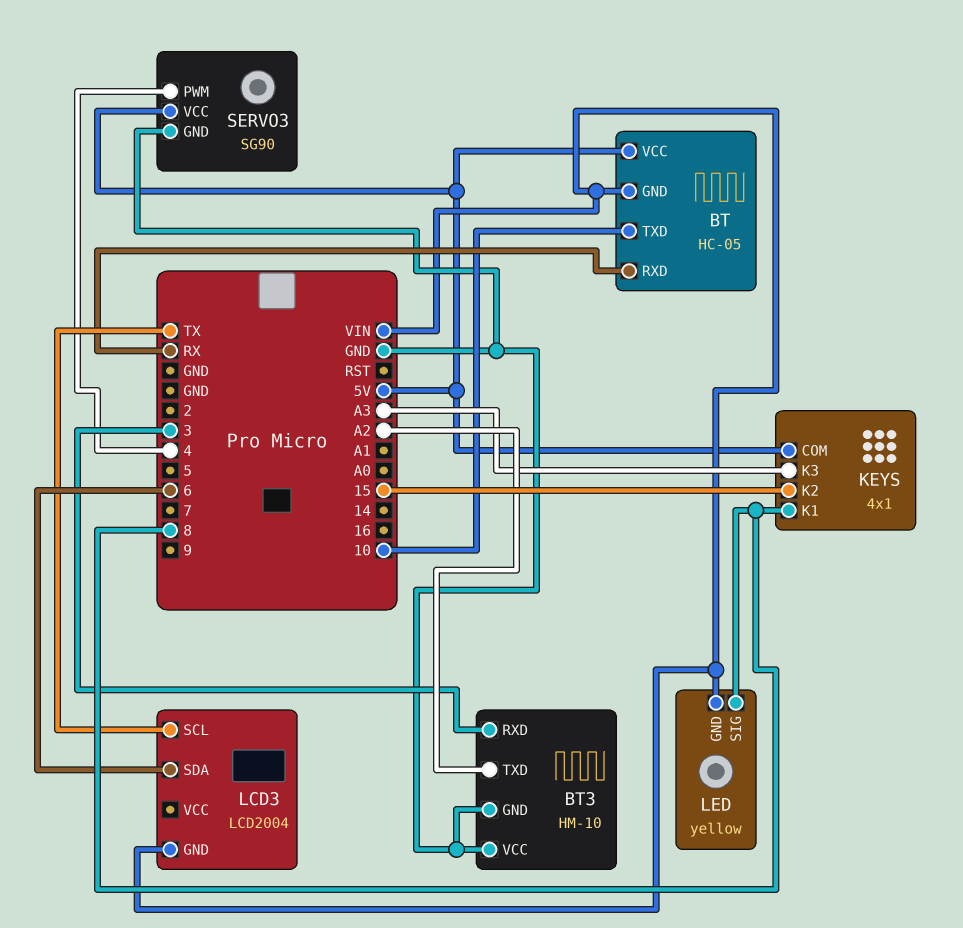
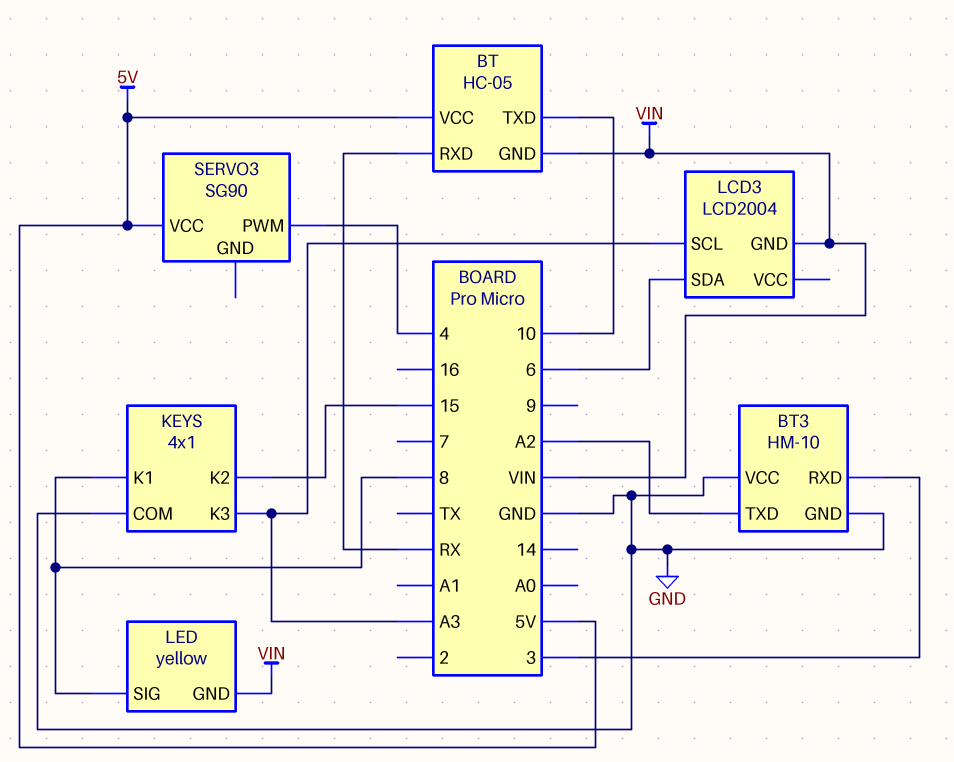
KEYS pin COM: 5V -> GND
LCD3 pin SCL: TX -> A3
SERVO3 pin GND: GND -> none

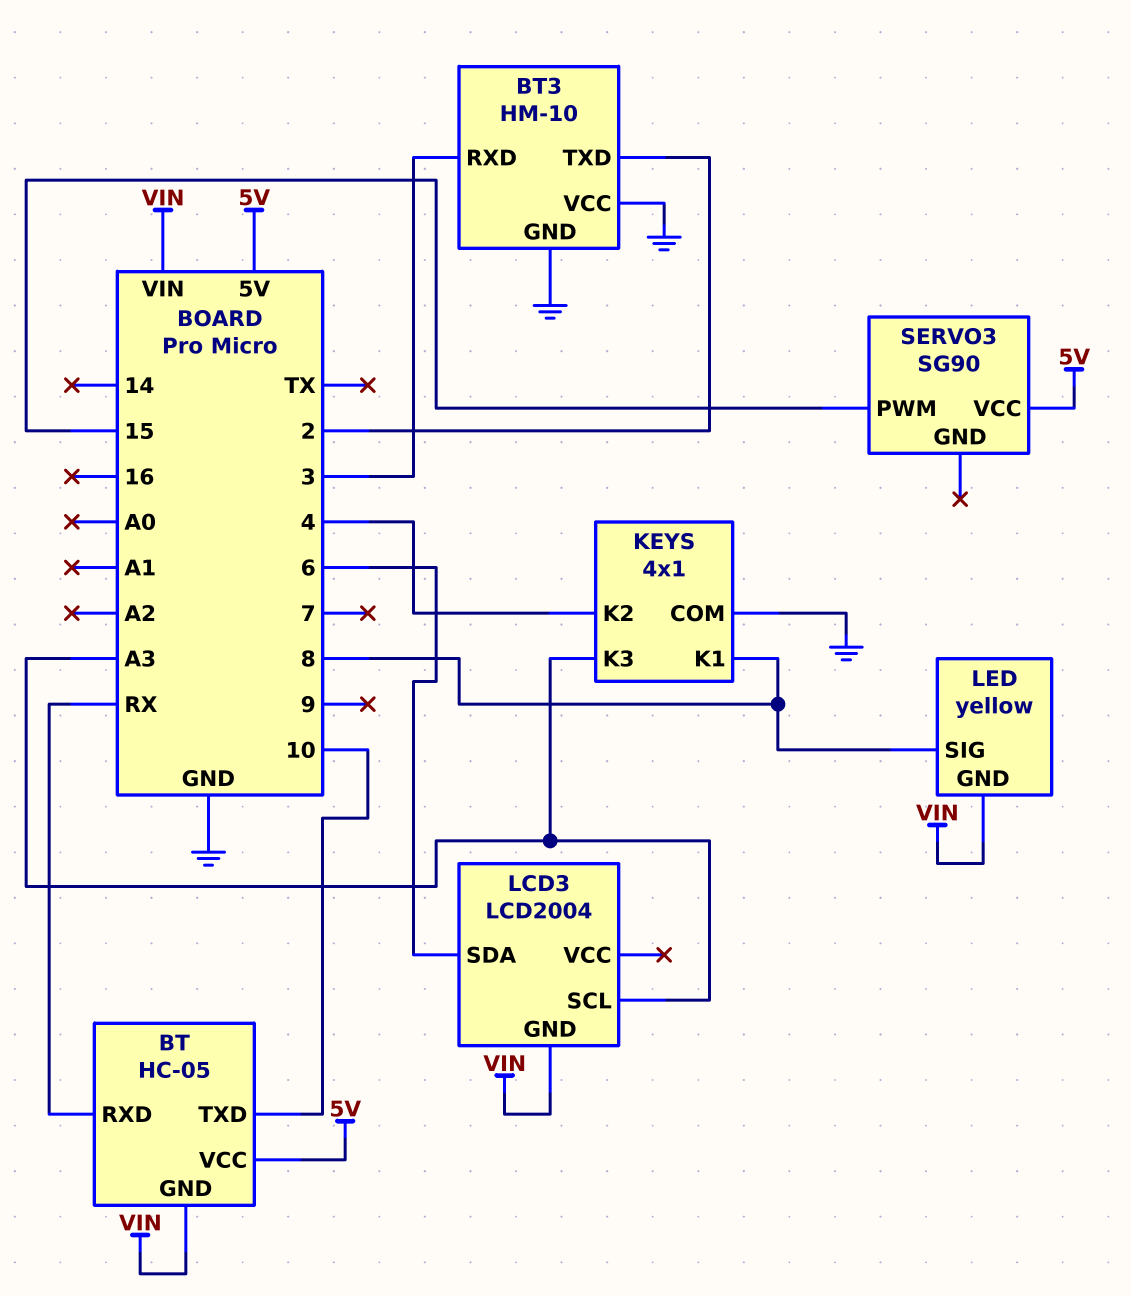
BT3 pin TXD: A2 -> 2
KEYS pin K2: 15 -> 4
SERVO3 pin PWM: 4 -> 15

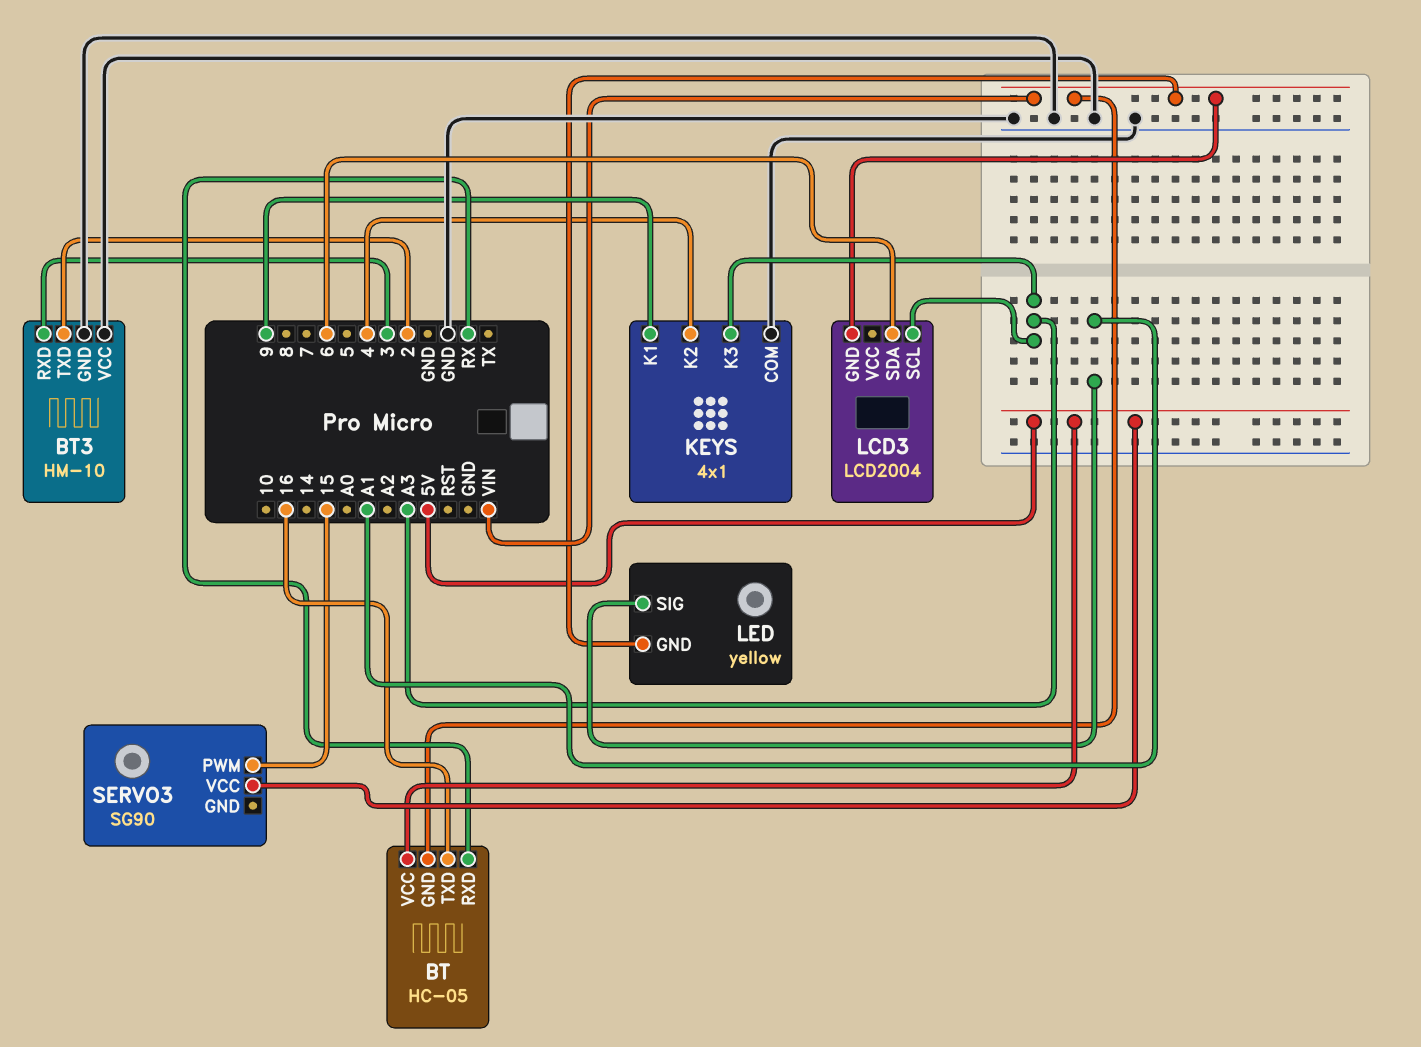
BT pin TXD: 10 -> 16
KEYS pin K1: 8 -> 9
LED pin SIG: 8 -> A1

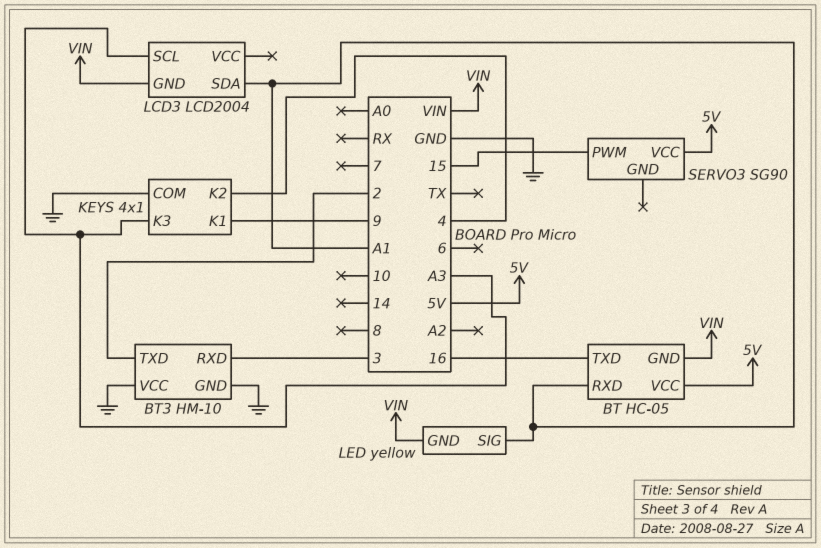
BT pin RXD: RX -> A1
LCD3 pin SDA: 6 -> A1

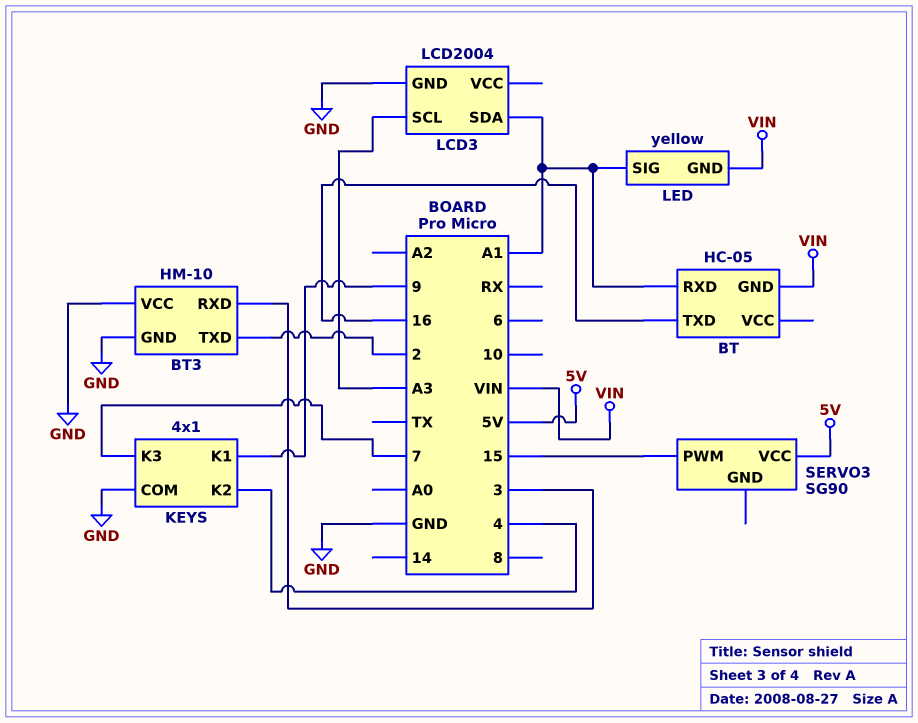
BT pin VCC: 5V -> none
KEYS pin K3: A3 -> 7
LCD3 pin GND: VIN -> GND

